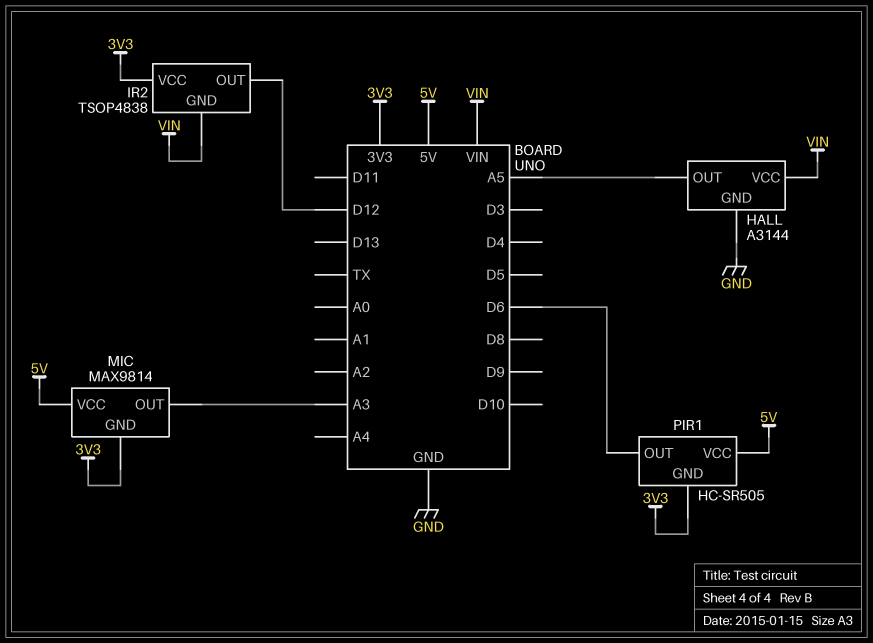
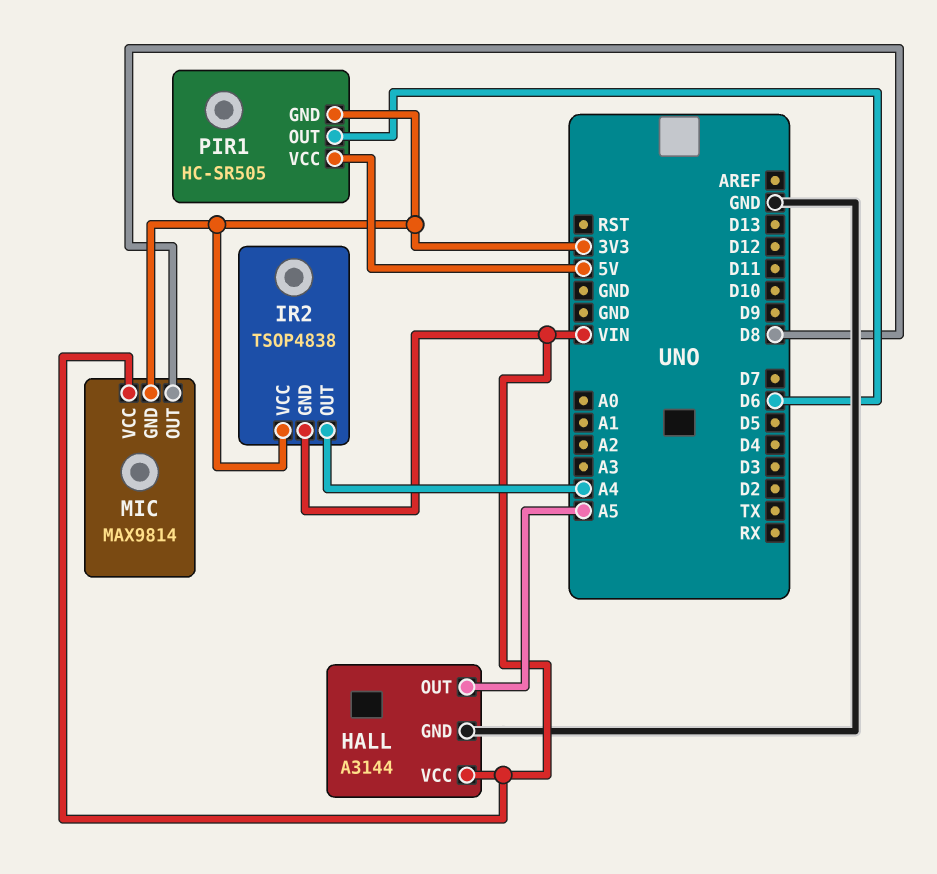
IR2 pin OUT: D12 -> A4
MIC pin OUT: A3 -> D8
MIC pin VCC: 5V -> VIN

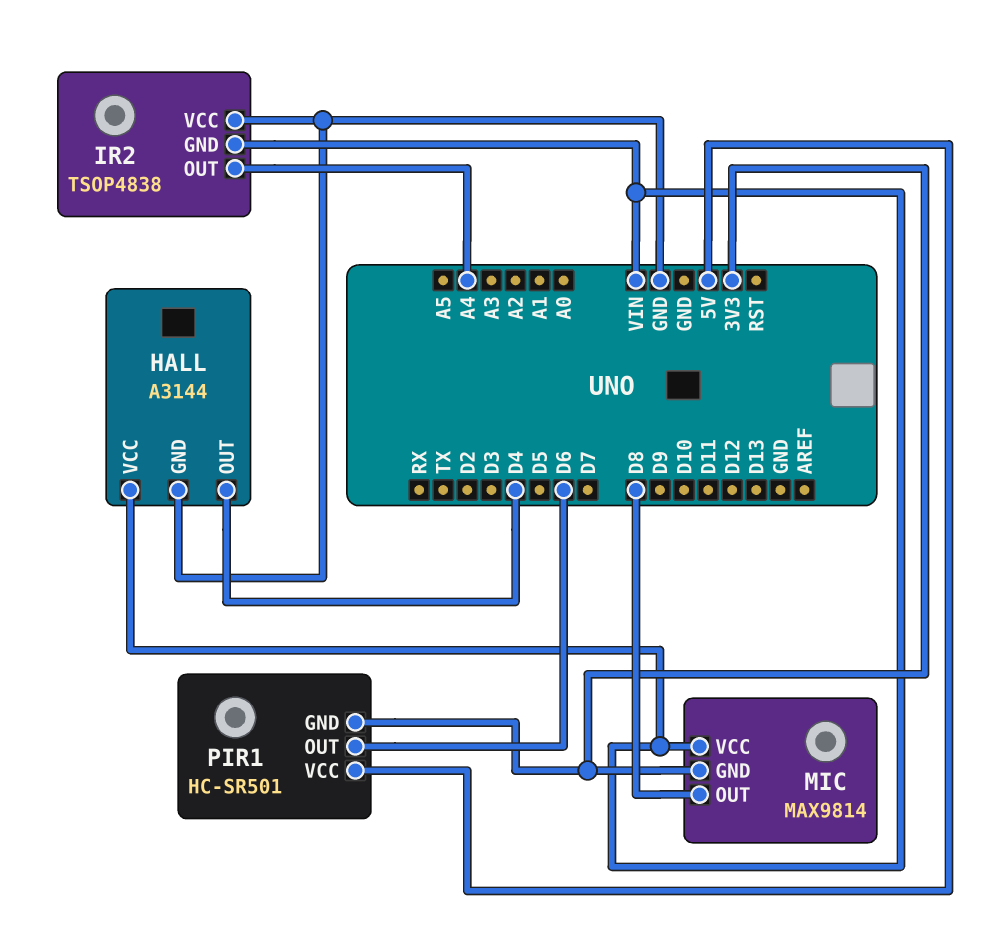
HALL pin OUT: A5 -> D4
IR2 pin VCC: 3V3 -> GND
PIR1: HC-SR505 -> HC-SR501

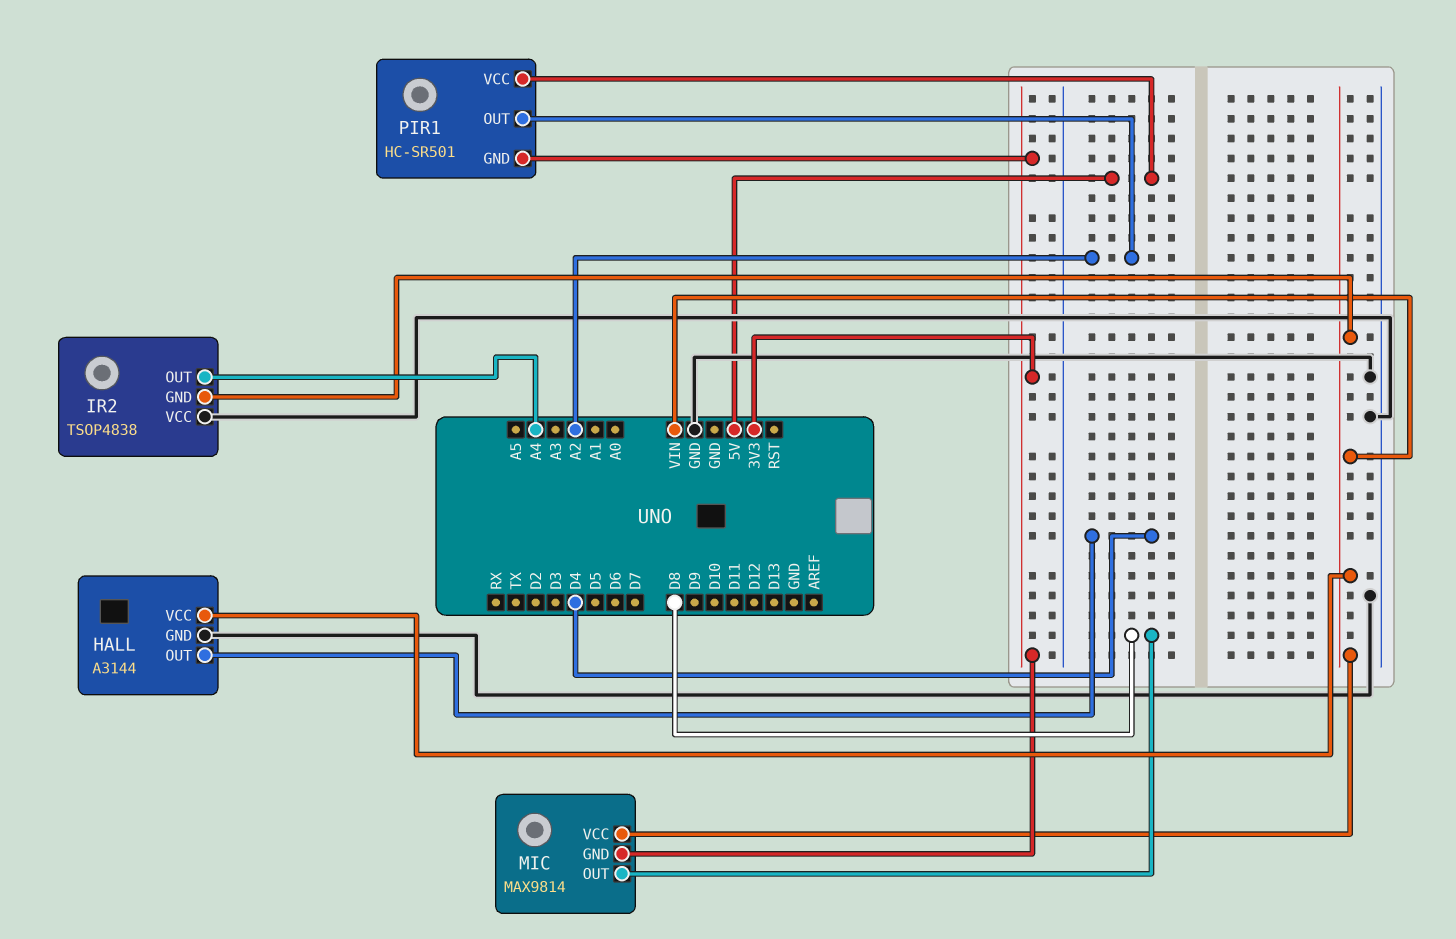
PIR1 pin OUT: D6 -> A2

